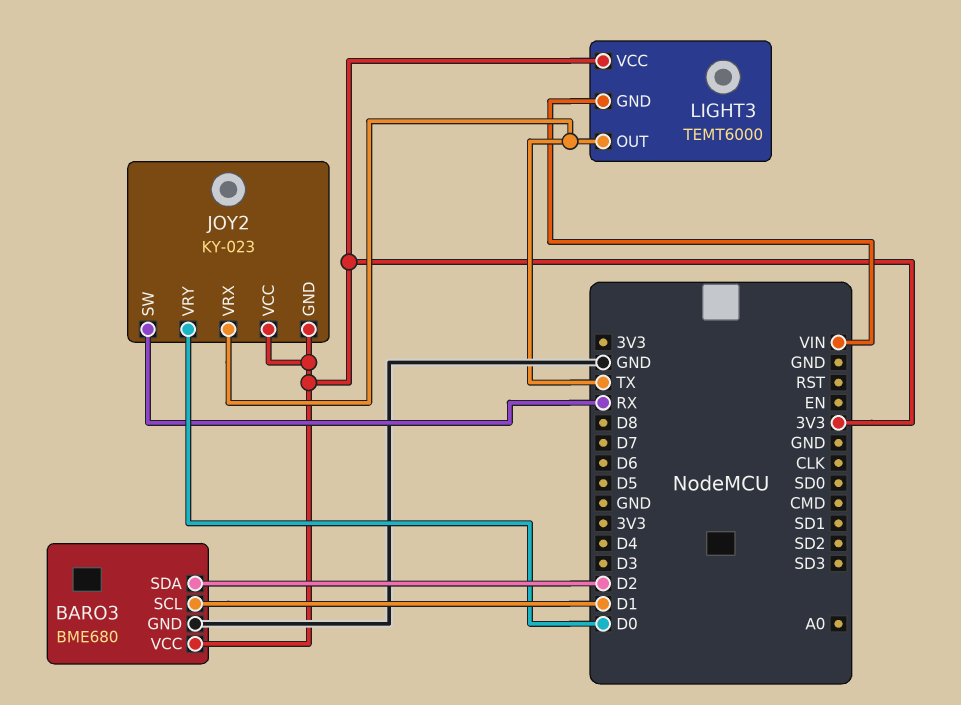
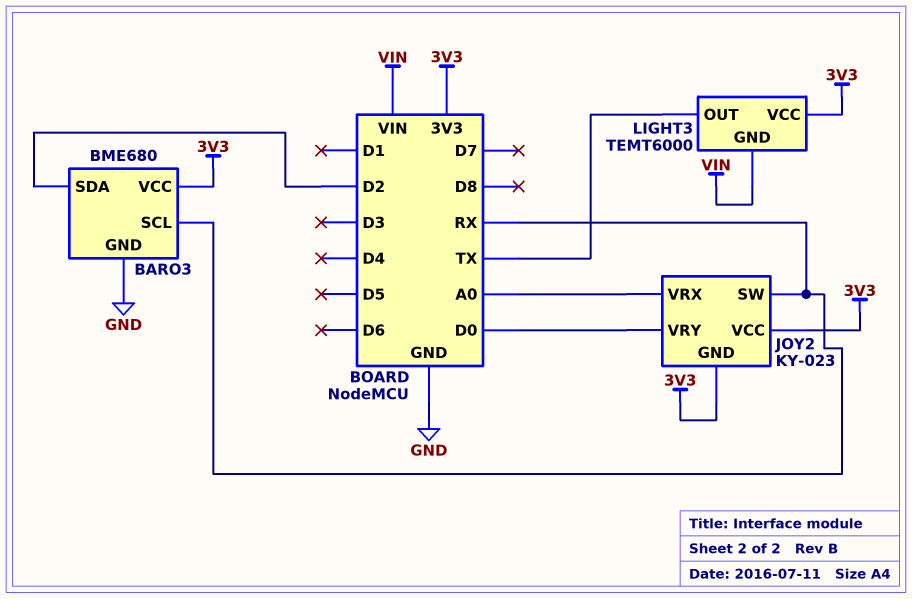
BARO3 pin SCL: D1 -> RX
JOY2 pin VRX: TX -> A0

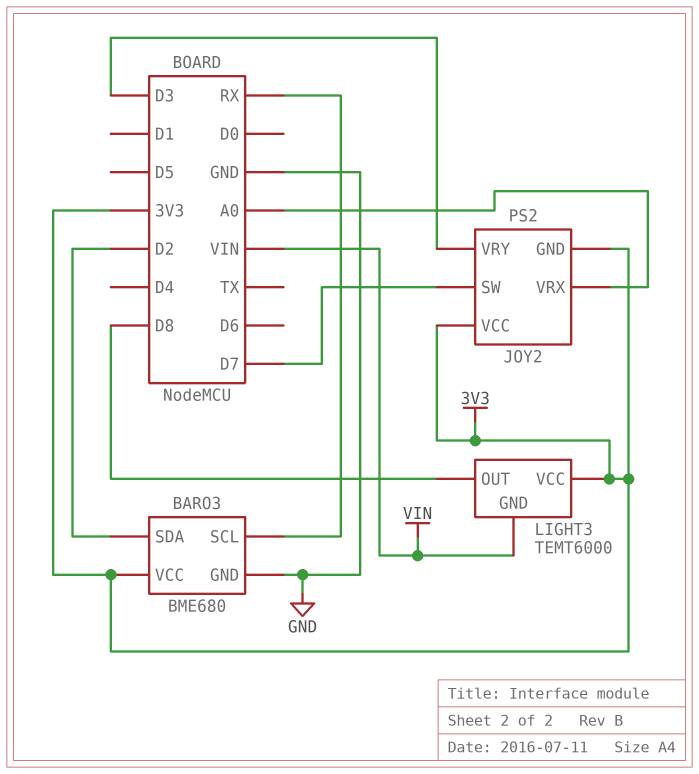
JOY2: KY-023 -> PS2
JOY2 pin SW: RX -> D7
JOY2 pin VRY: D0 -> D3
LIGHT3 pin OUT: TX -> D8

